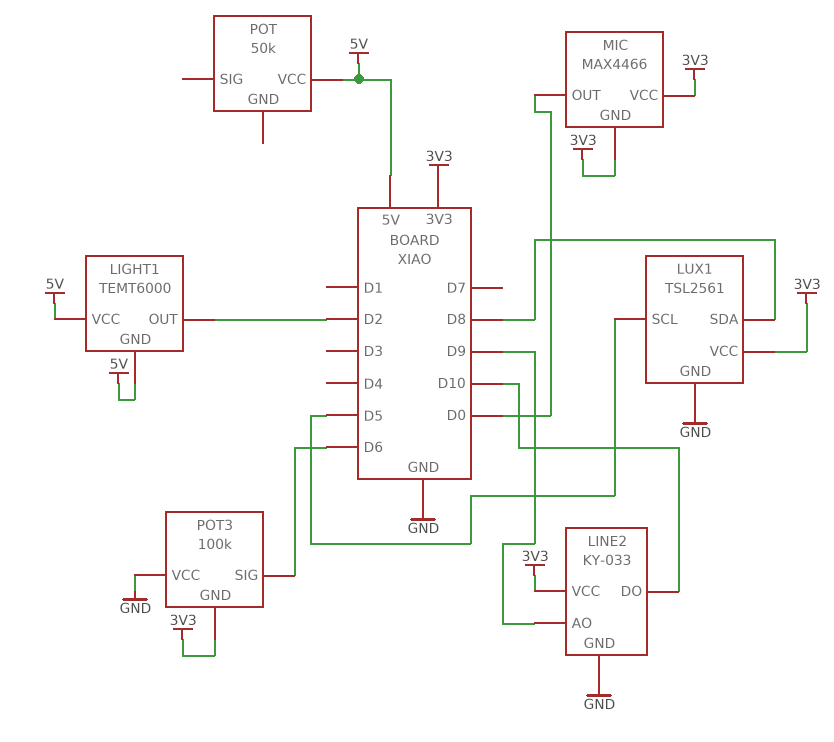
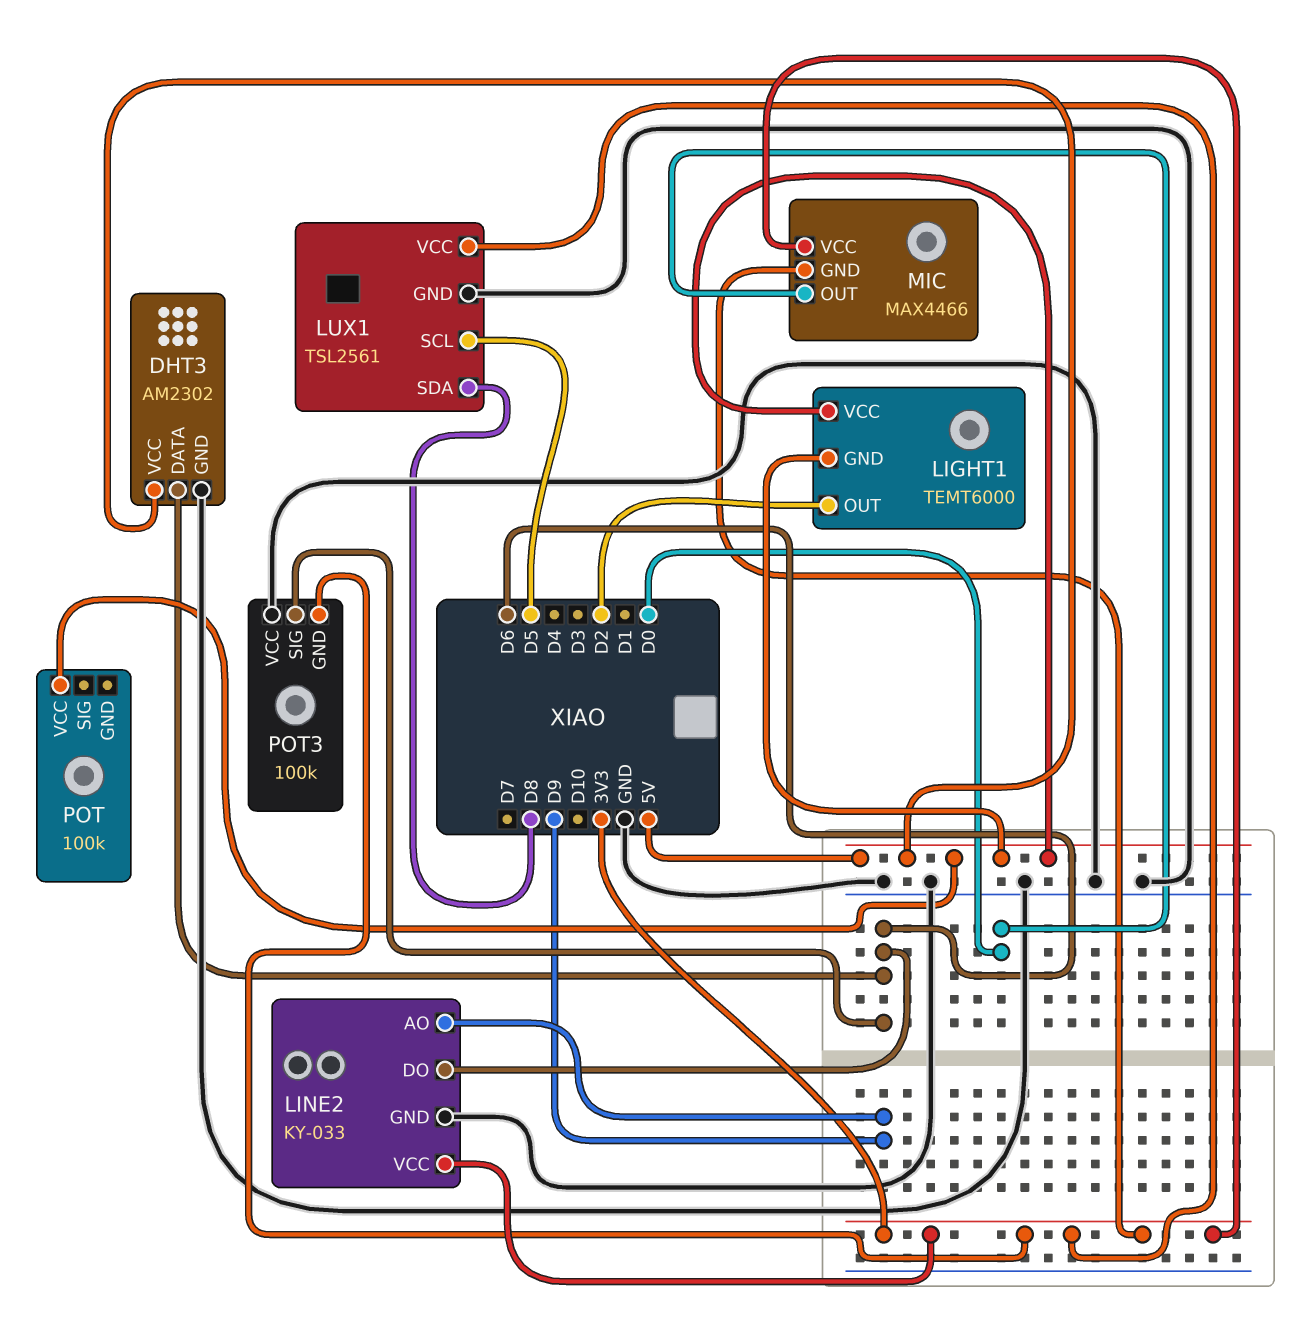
DHT3: none -> AM2302
DHT3 pin DATA: none -> D6
DHT3 pin GND: none -> GND
DHT3 pin VCC: none -> 5V
LINE2 pin DO: D10 -> D6
POT: 50k -> 100k

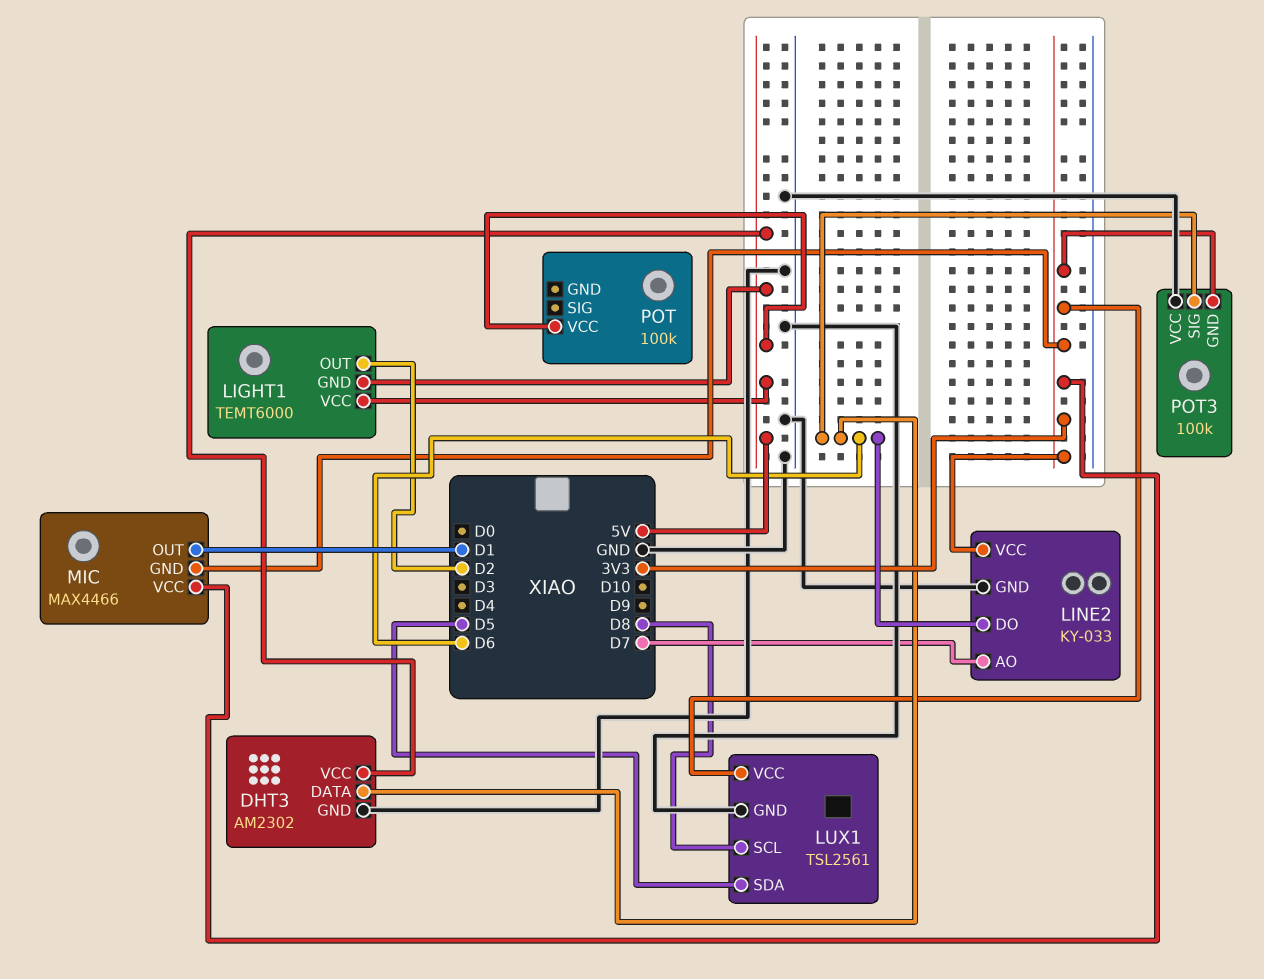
LINE2 pin AO: D9 -> D7
LUX1 pin SCL: D5 -> D8
LUX1 pin SDA: D8 -> D5
MIC pin OUT: D0 -> D1

